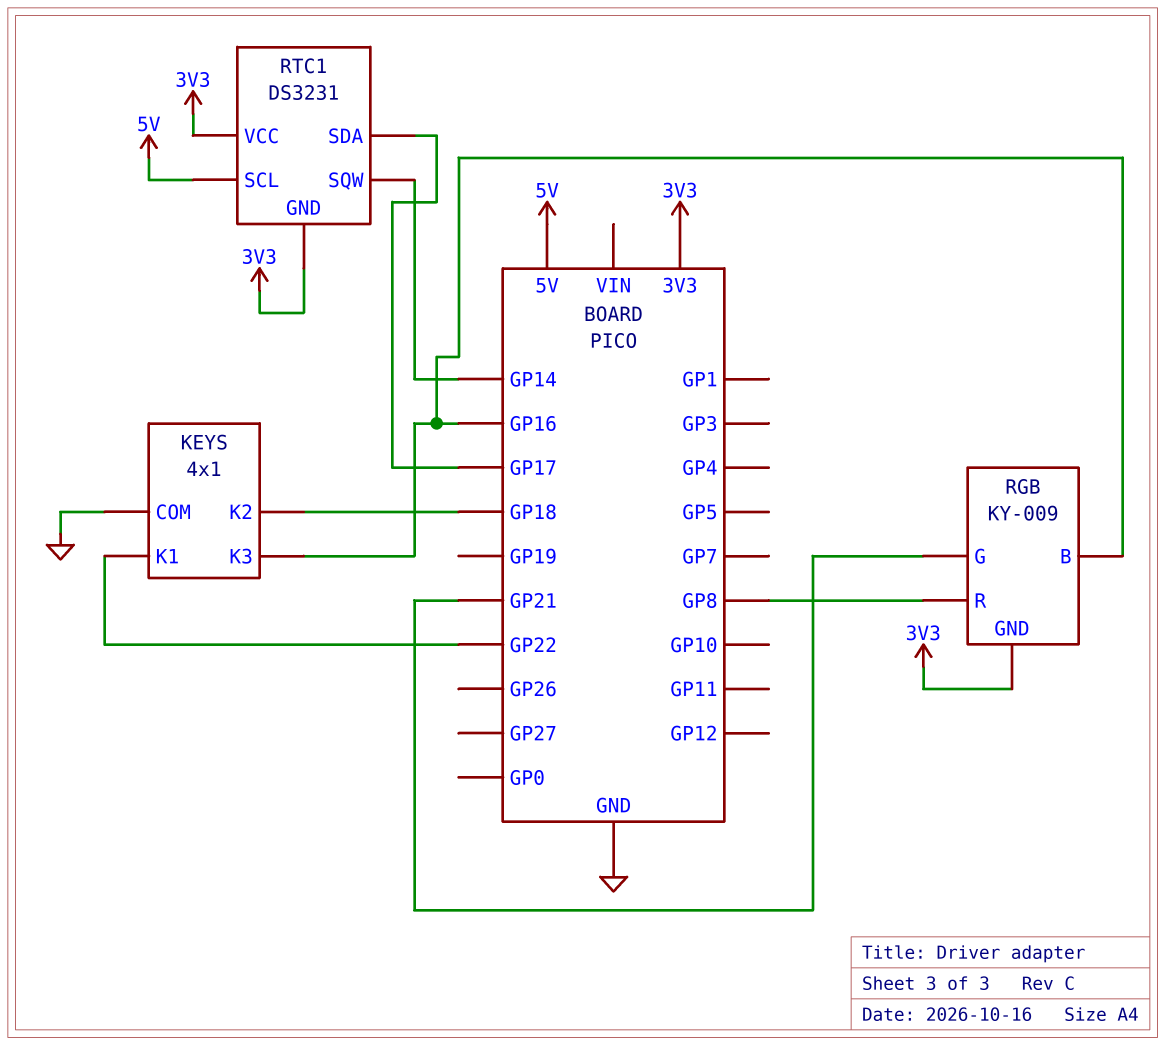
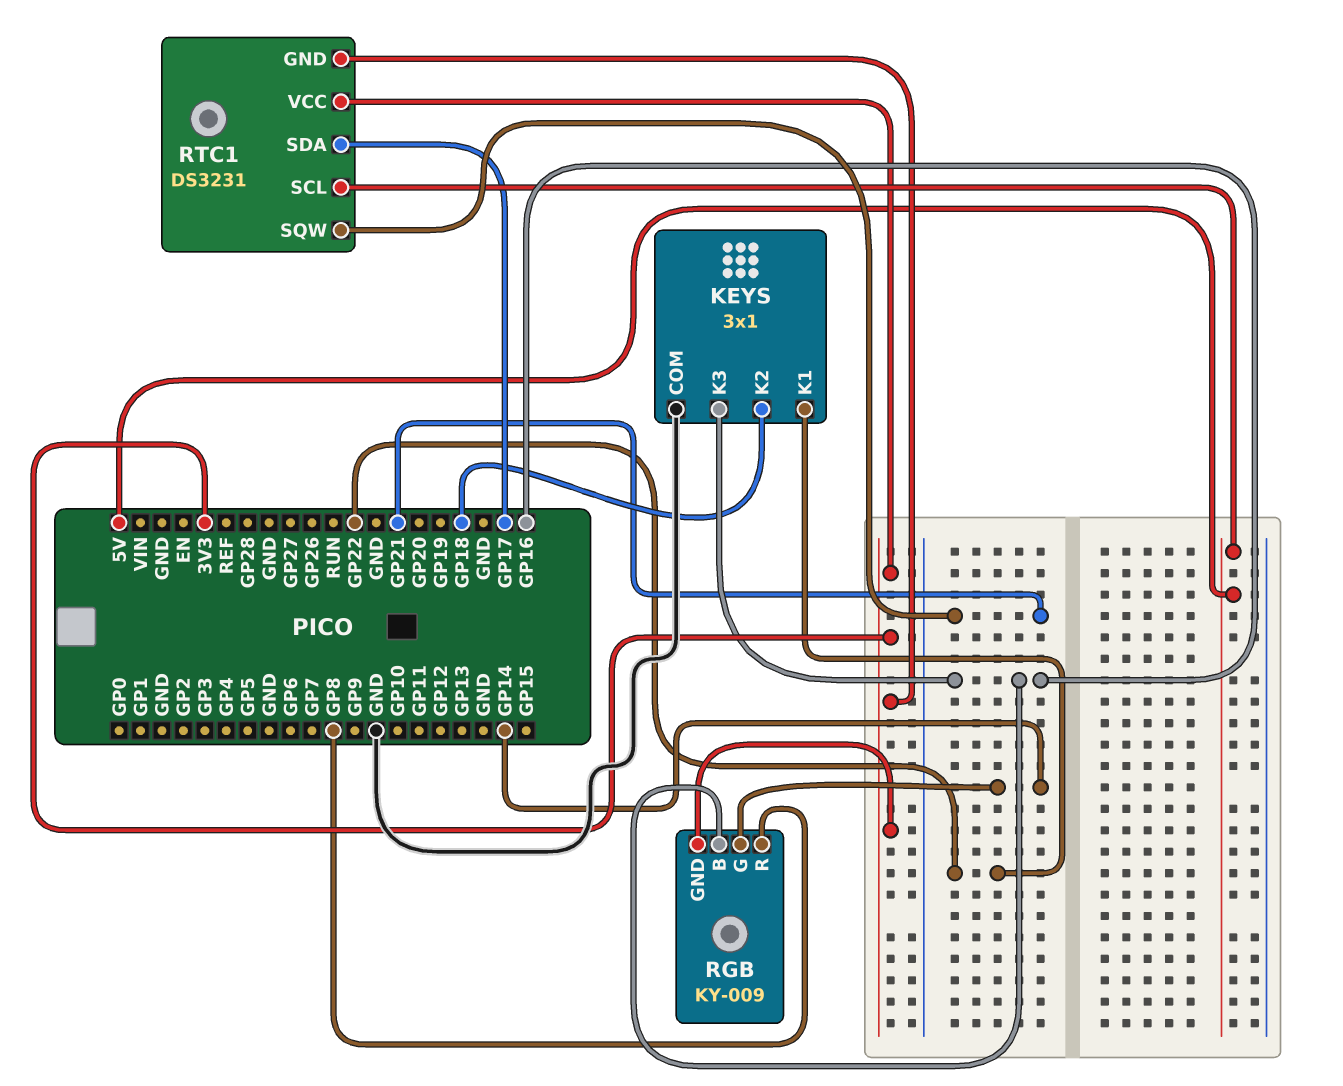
KEYS: 4x1 -> 3x1
RGB pin G: GP21 -> GP14
RTC1 pin SQW: GP14 -> GP21

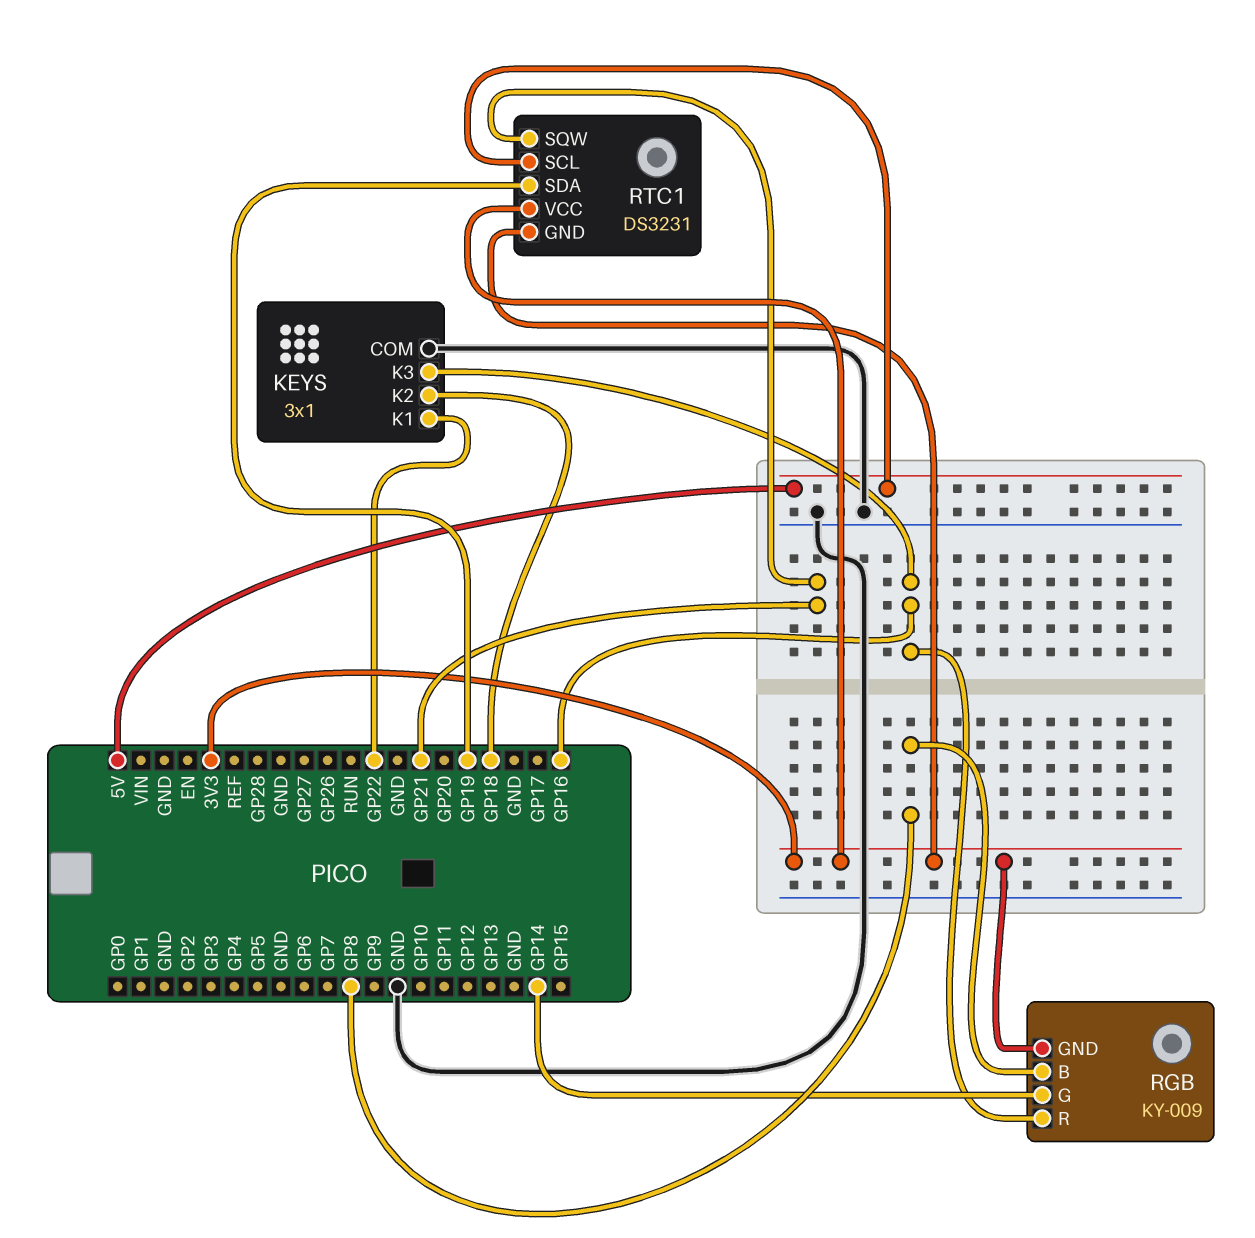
RGB pin B: GP16 -> GP8
RGB pin R: GP8 -> GP16
RTC1 pin SDA: GP17 -> GP19

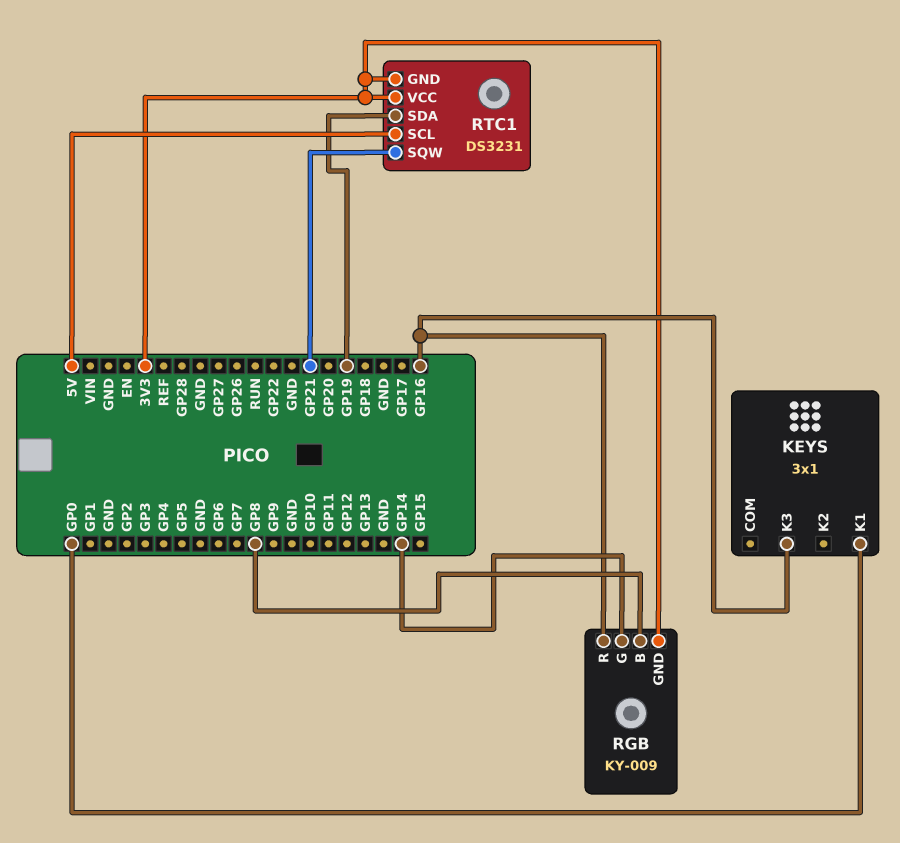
KEYS pin COM: GND -> none
KEYS pin K1: GP22 -> GP0
KEYS pin K2: GP18 -> none

